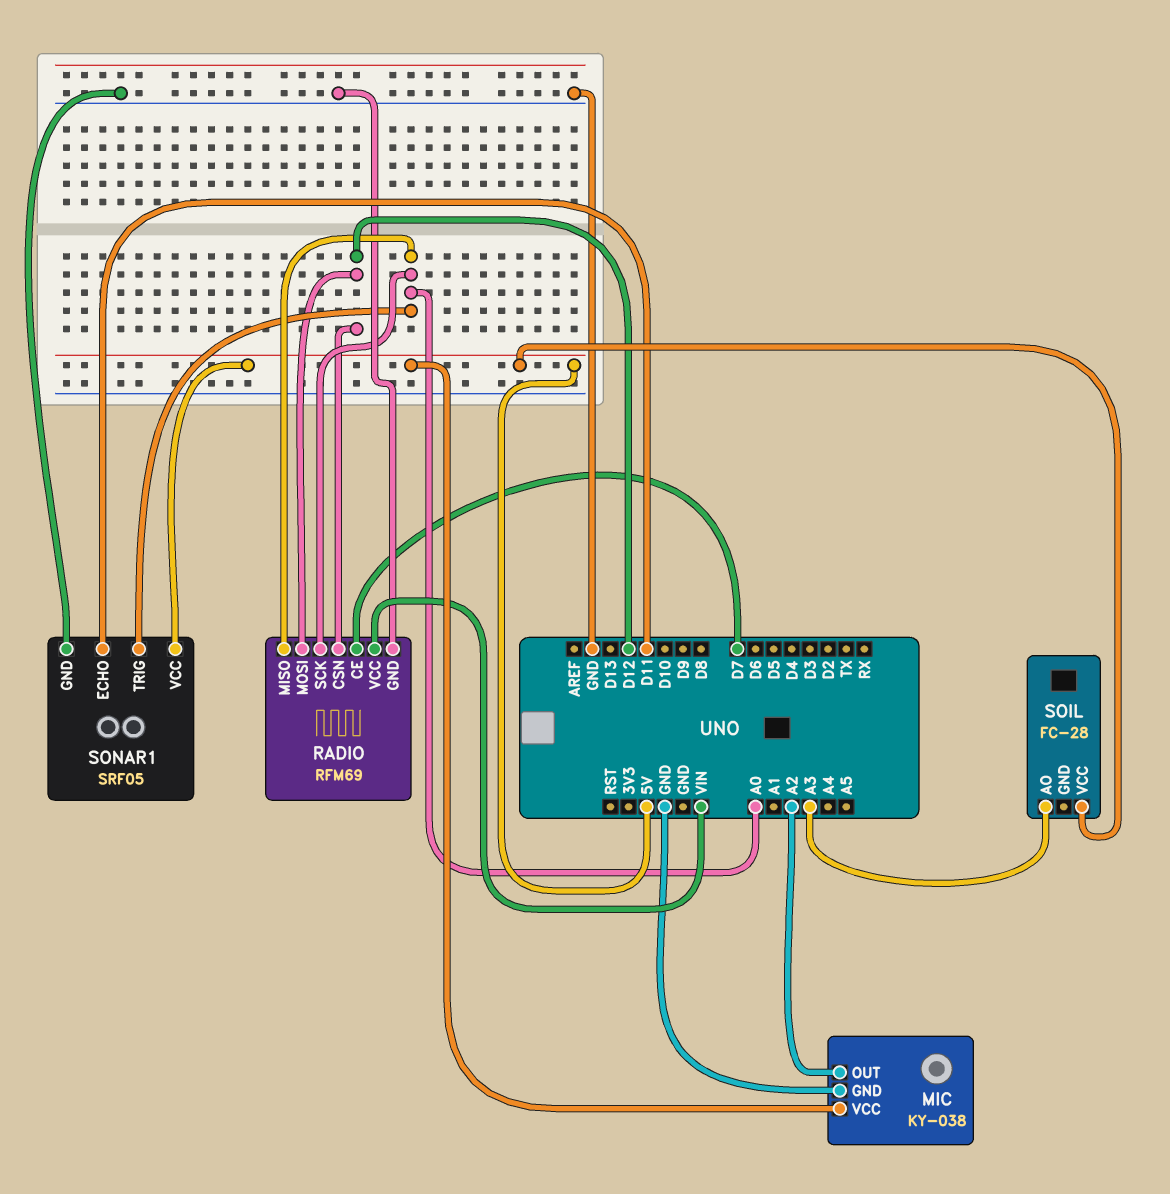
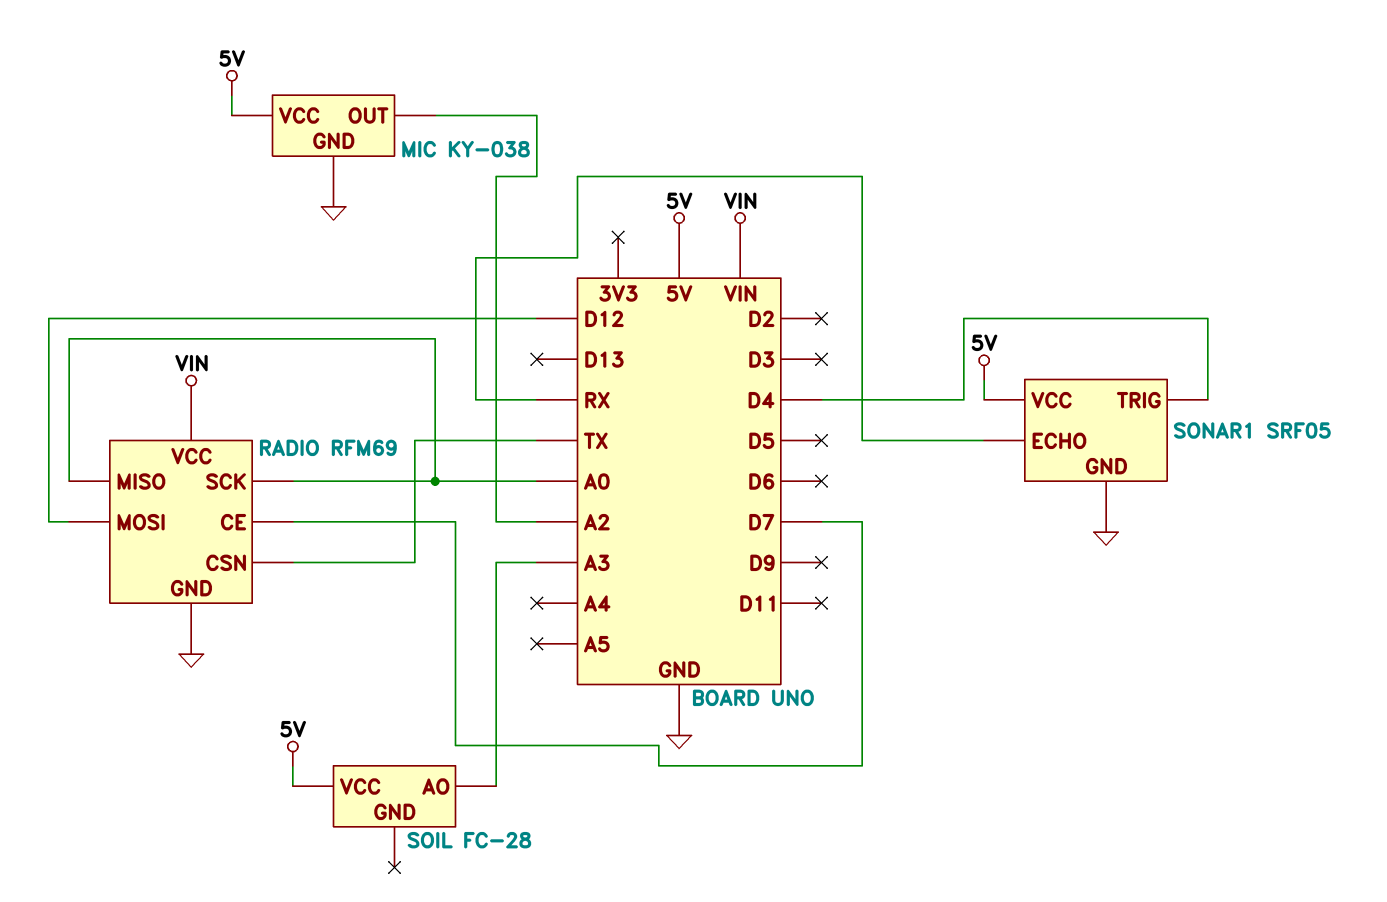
RADIO pin CSN: D12 -> TX
SONAR1 pin ECHO: D11 -> RX
SONAR1 pin TRIG: A0 -> D4

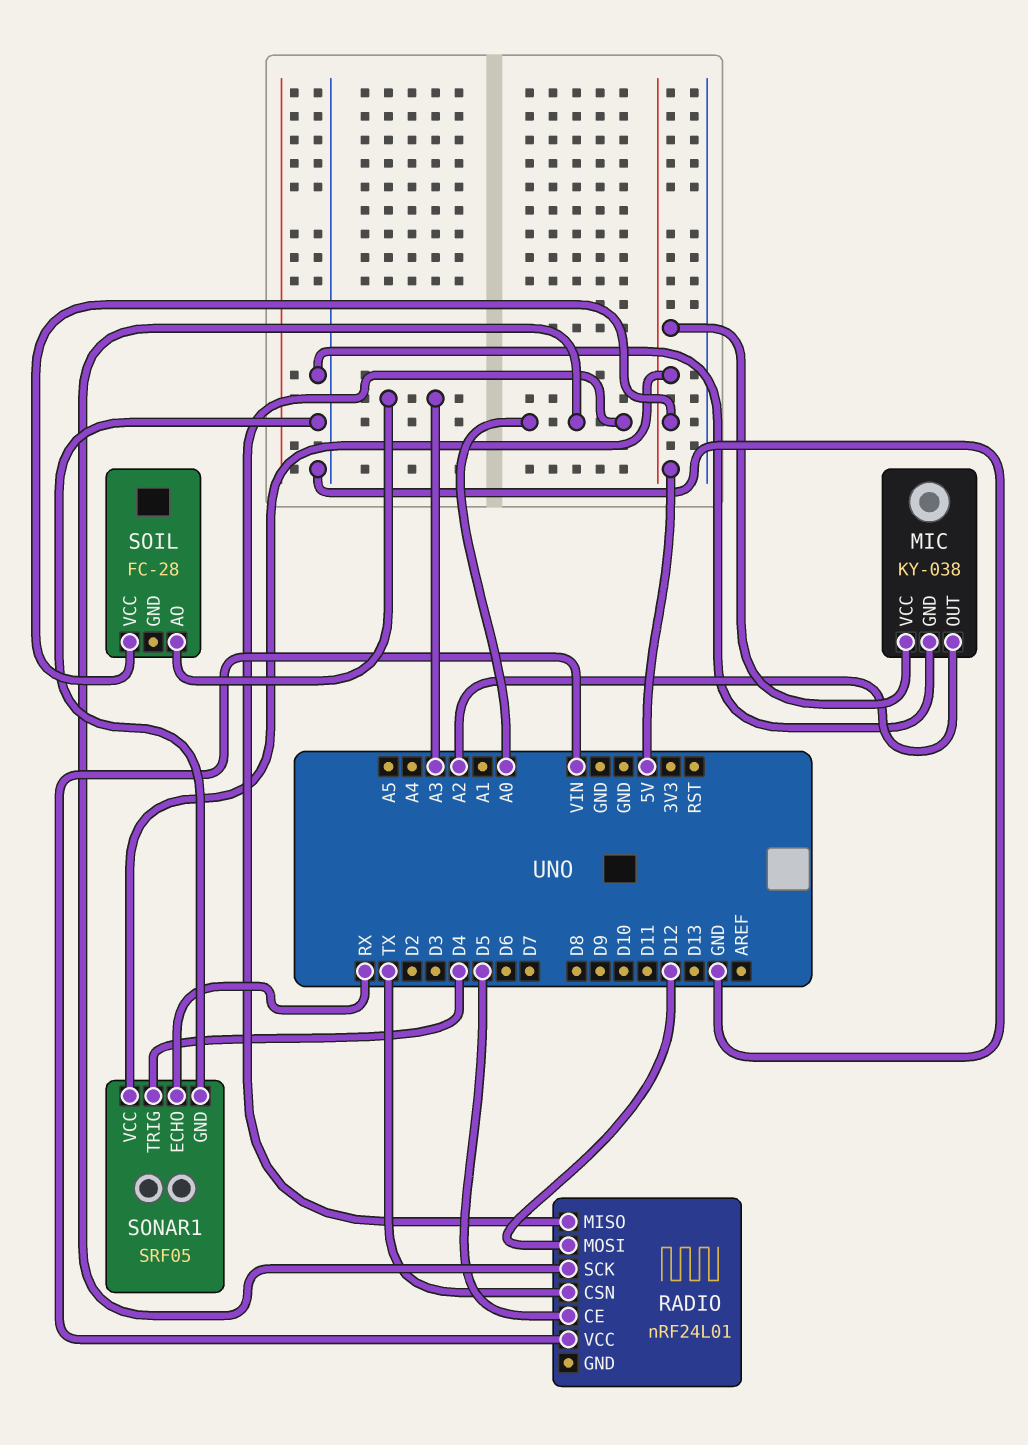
RADIO: RFM69 -> nRF24L01
RADIO pin CE: D7 -> D5
RADIO pin GND: GND -> none

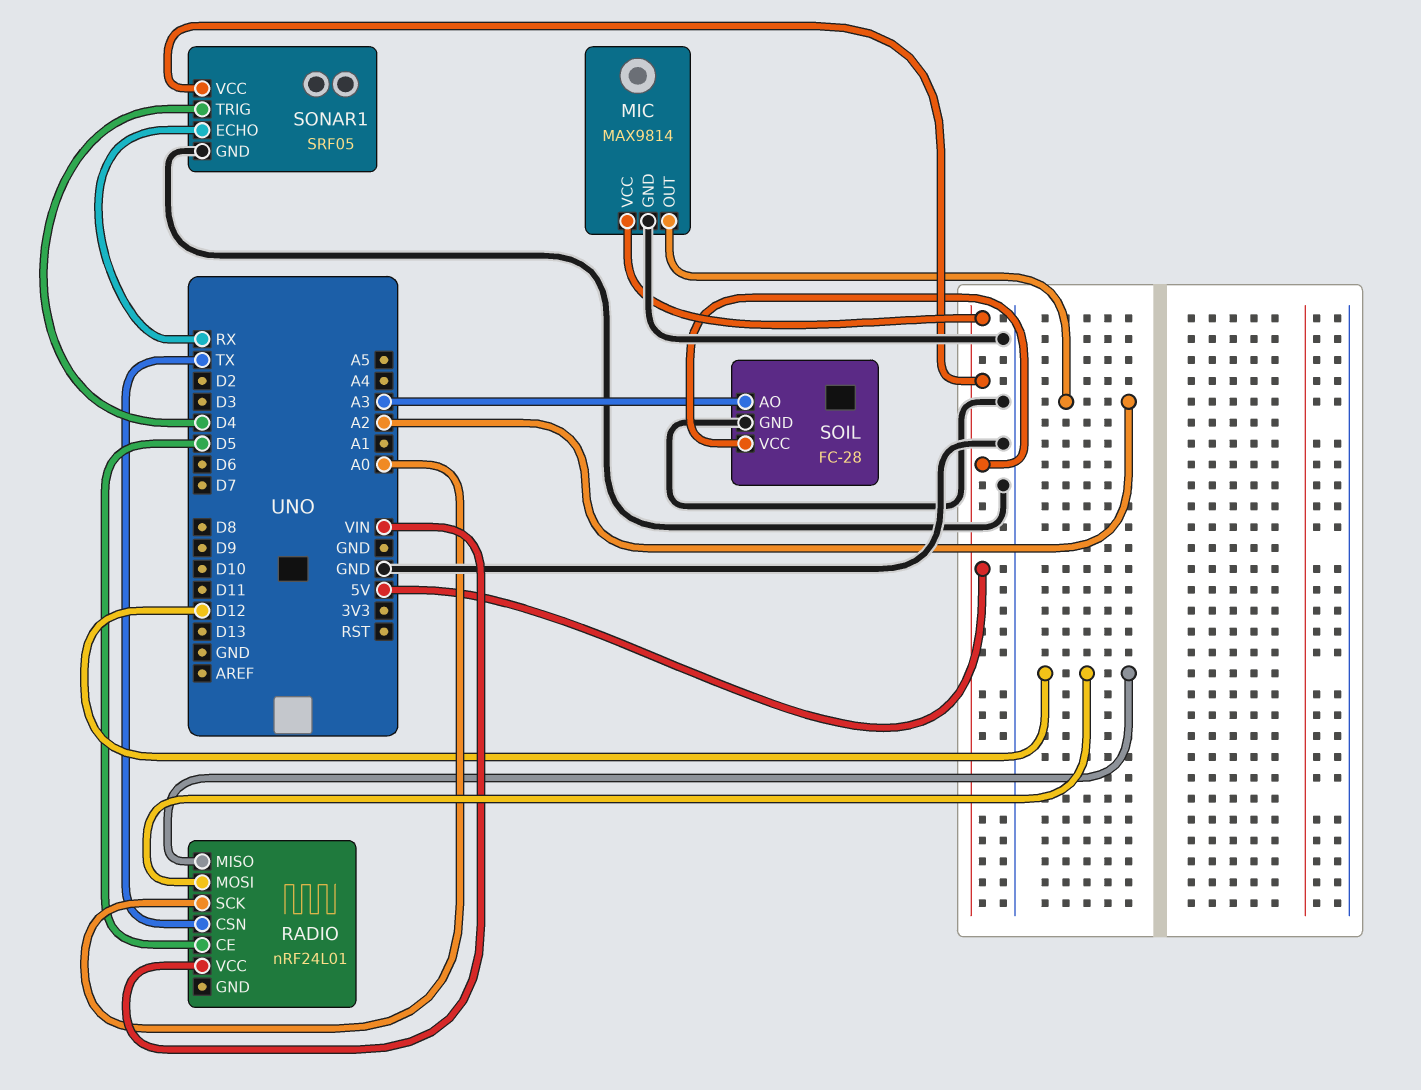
MIC: KY-038 -> MAX9814
RADIO pin MISO: A0 -> D12
SOIL pin GND: none -> GND

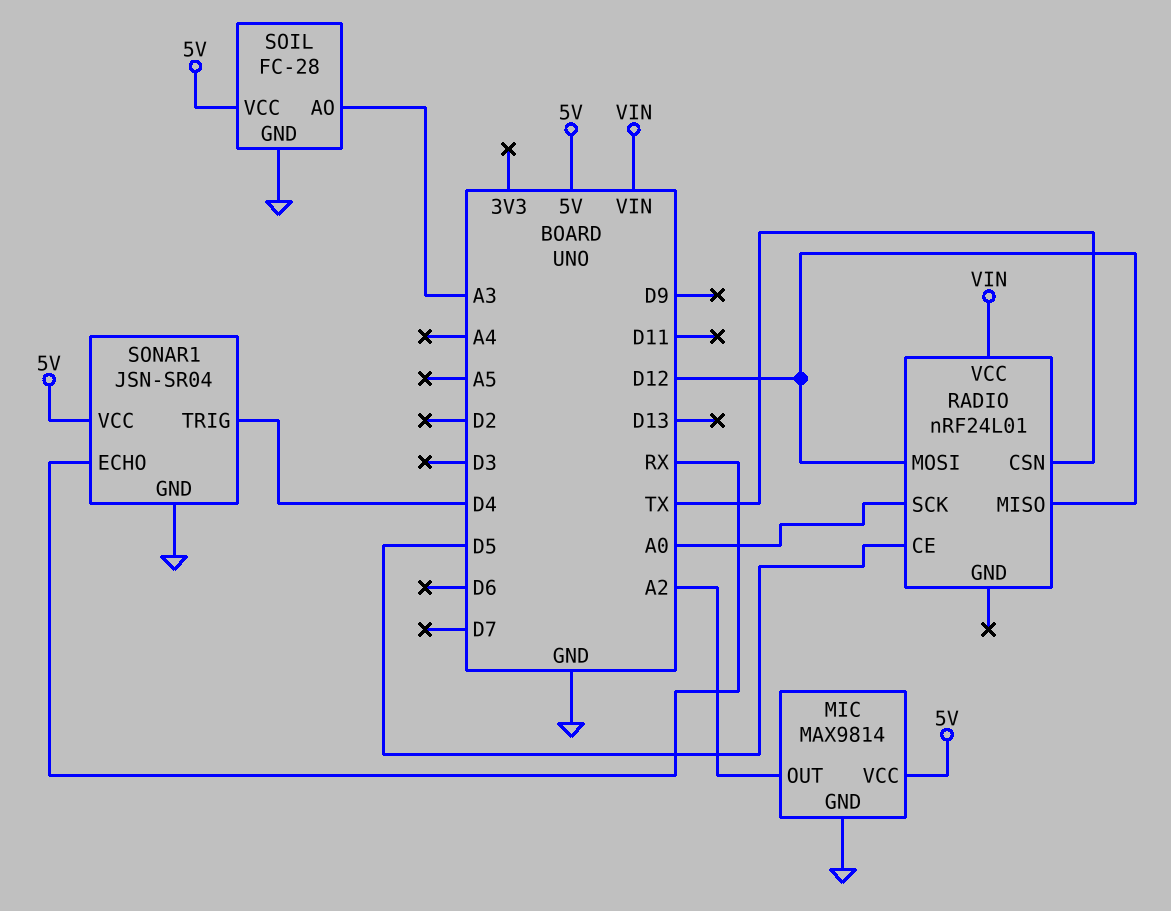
SONAR1: SRF05 -> JSN-SR04

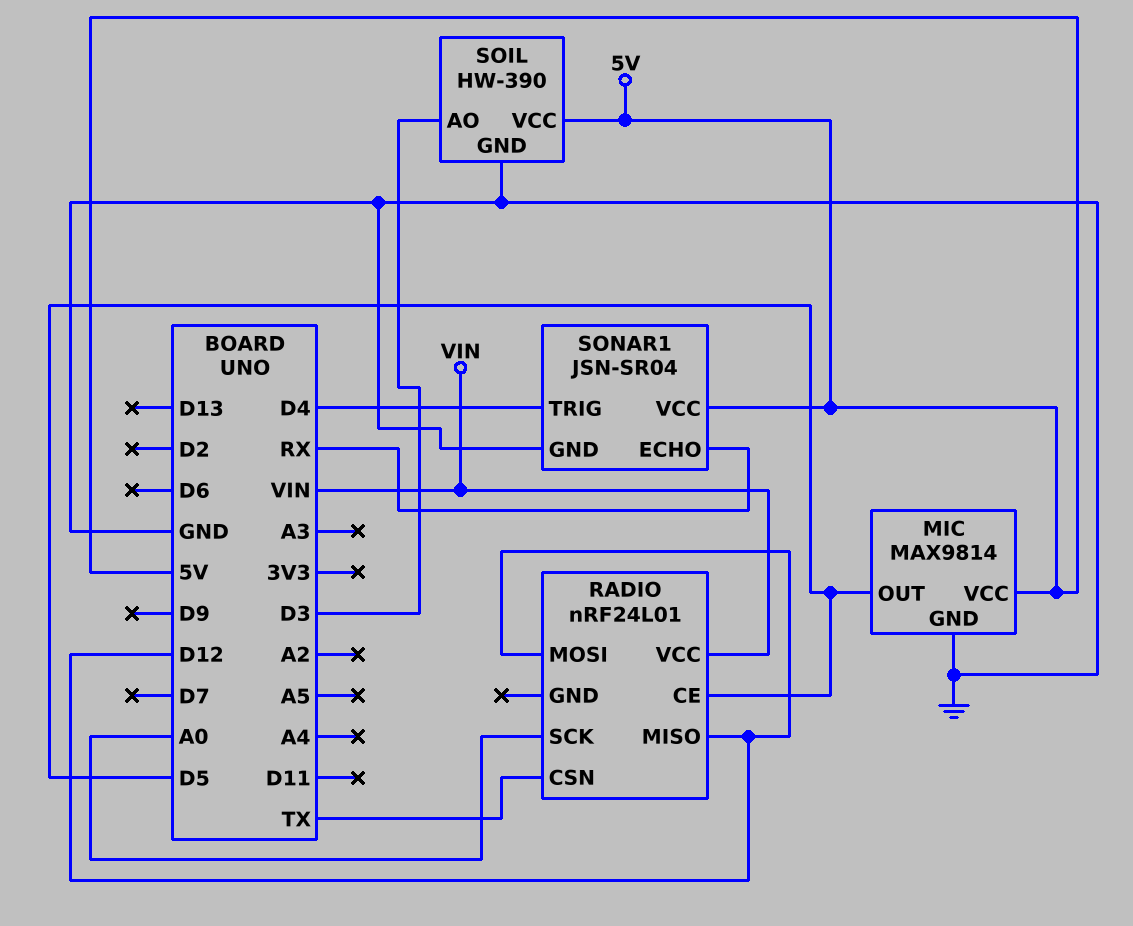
MIC pin OUT: A2 -> D5
SOIL: FC-28 -> HW-390
SOIL pin AO: A3 -> D3

